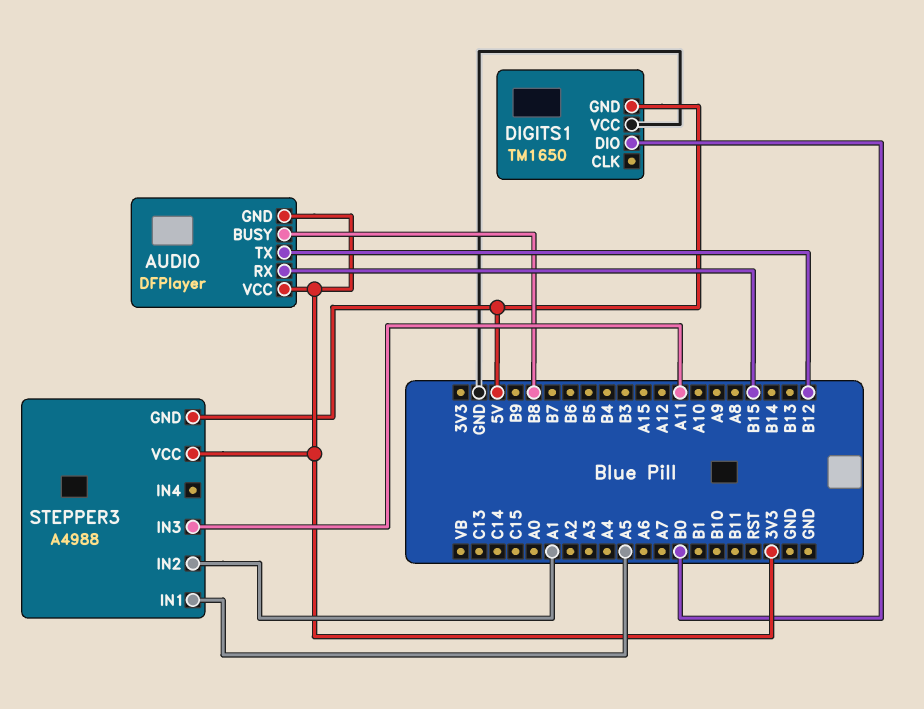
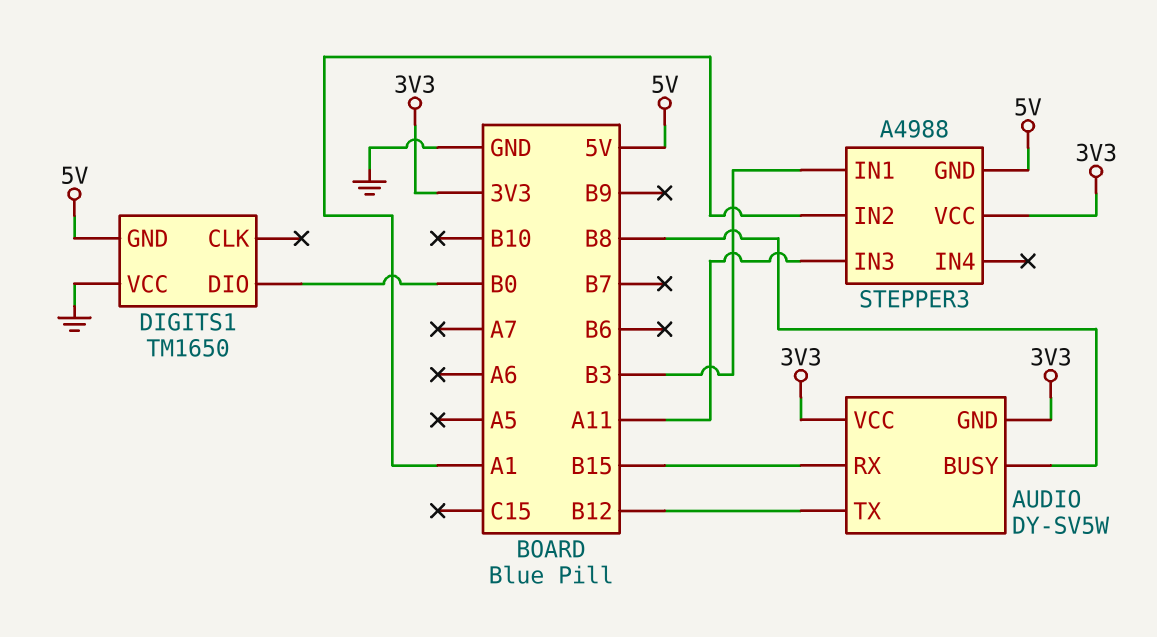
AUDIO: DFPlayer -> DY-SV5W
STEPPER3 pin IN1: A5 -> B3

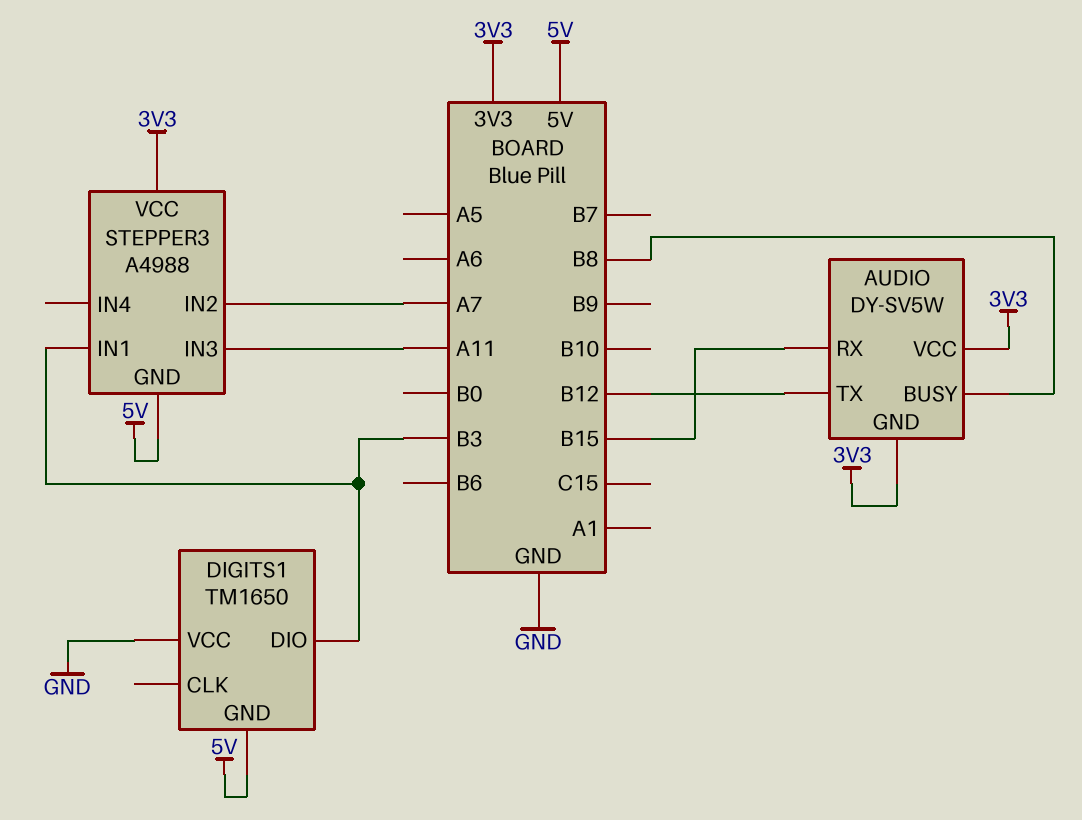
DIGITS1 pin DIO: B0 -> B3
STEPPER3 pin IN2: A1 -> A7

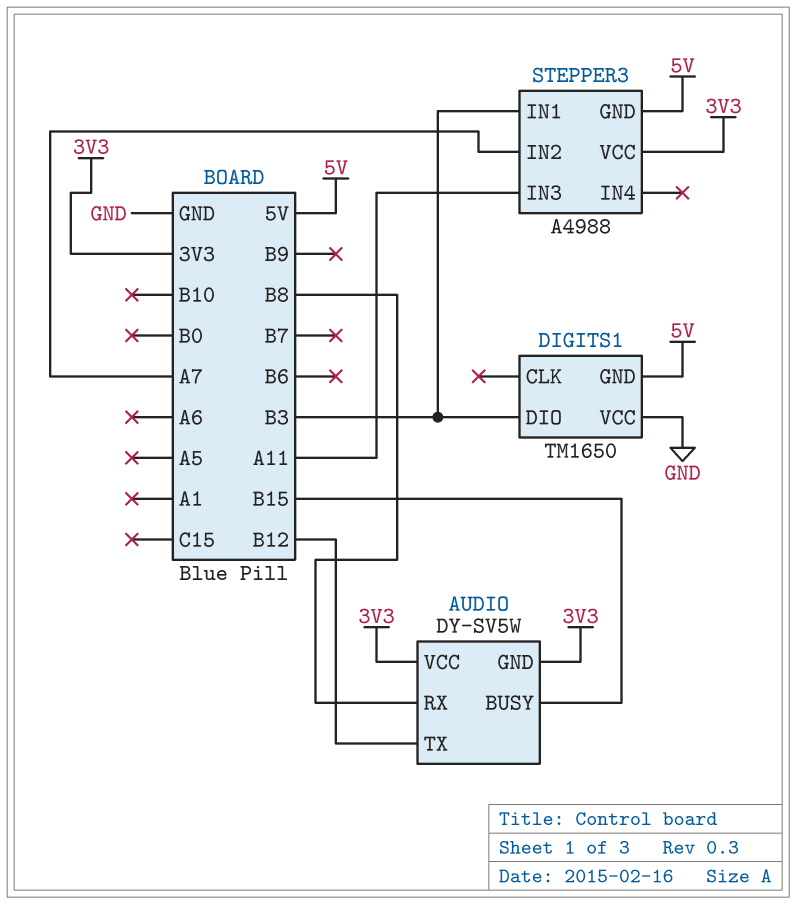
AUDIO pin BUSY: B8 -> B15
AUDIO pin RX: B15 -> B8

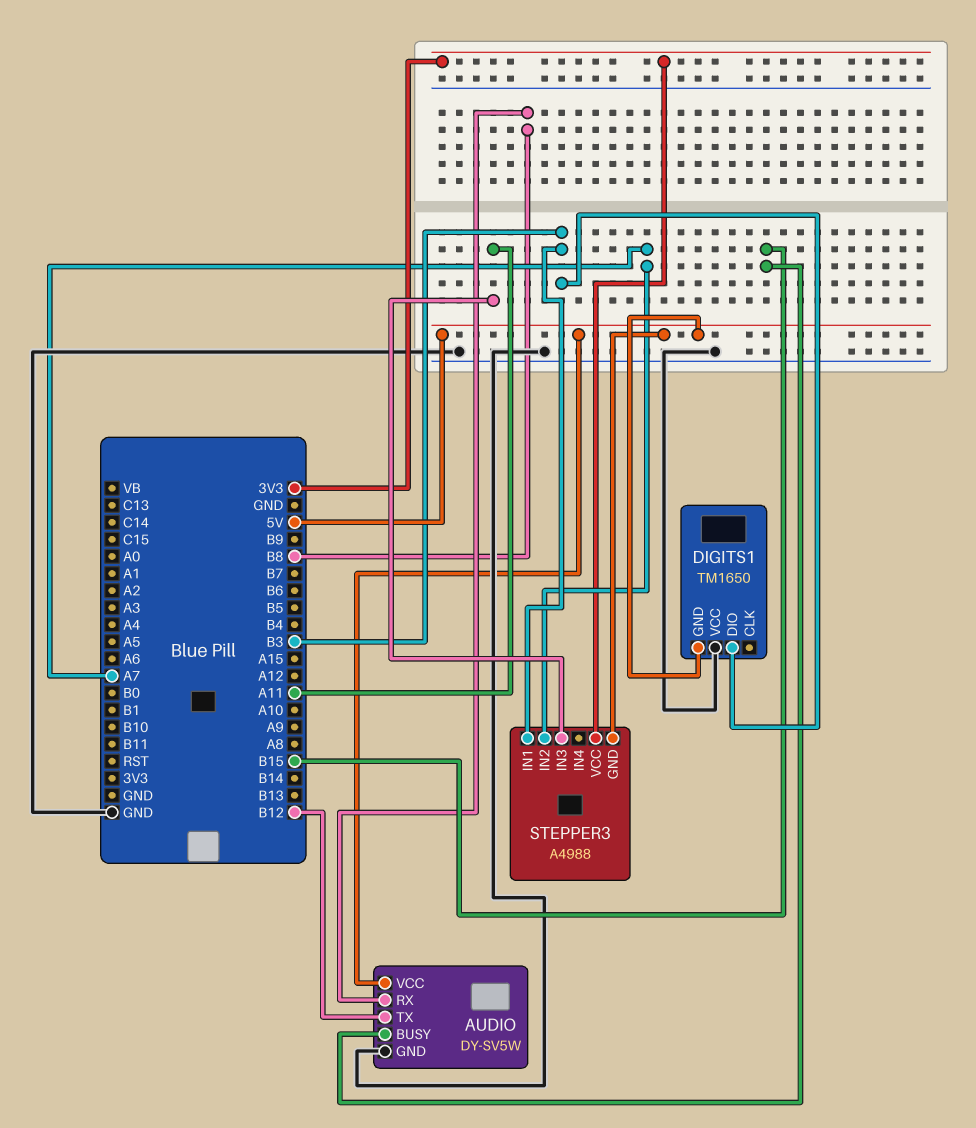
AUDIO pin GND: 3V3 -> GND
AUDIO pin VCC: 3V3 -> 5V

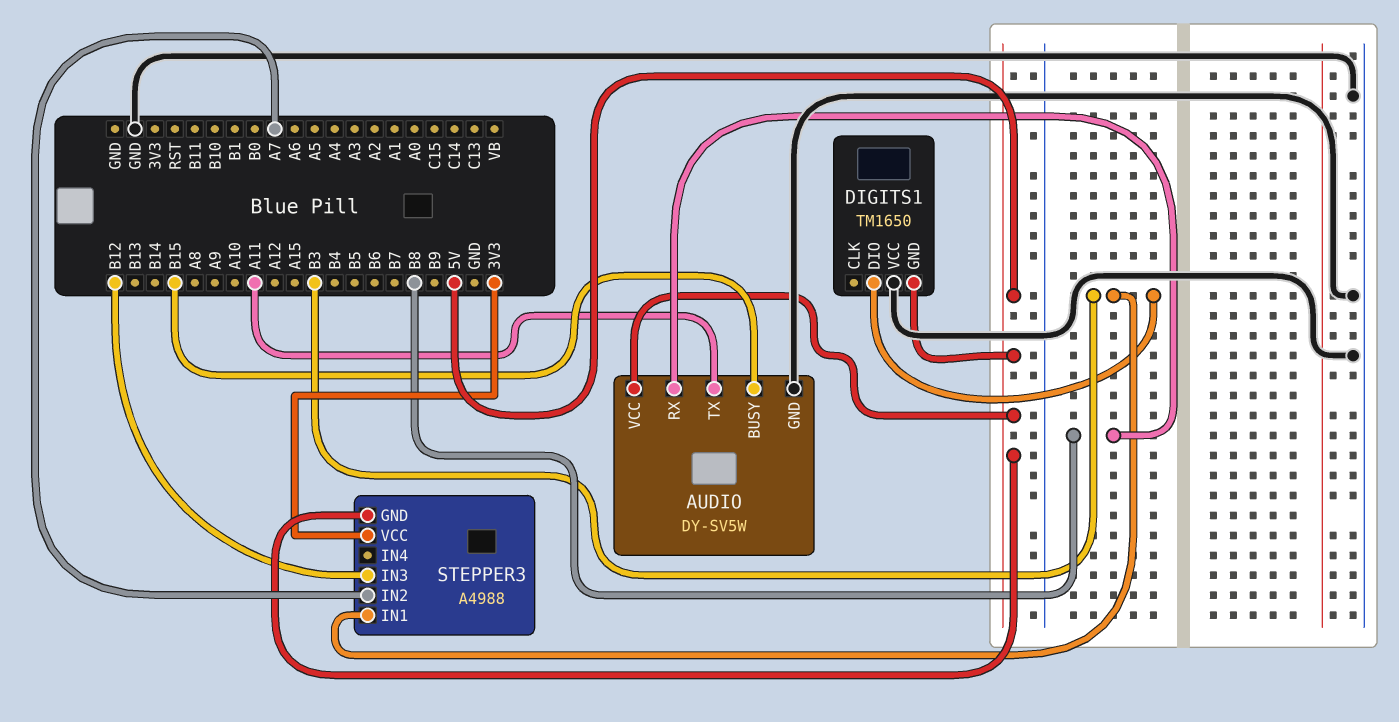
AUDIO pin TX: B12 -> A11
STEPPER3 pin IN3: A11 -> B12

